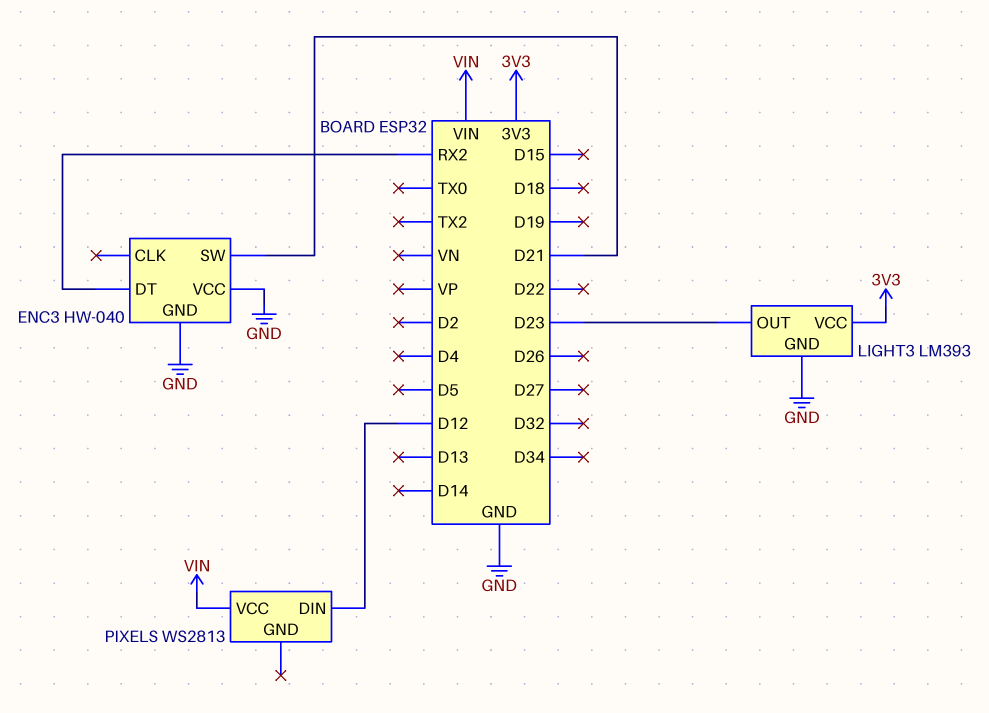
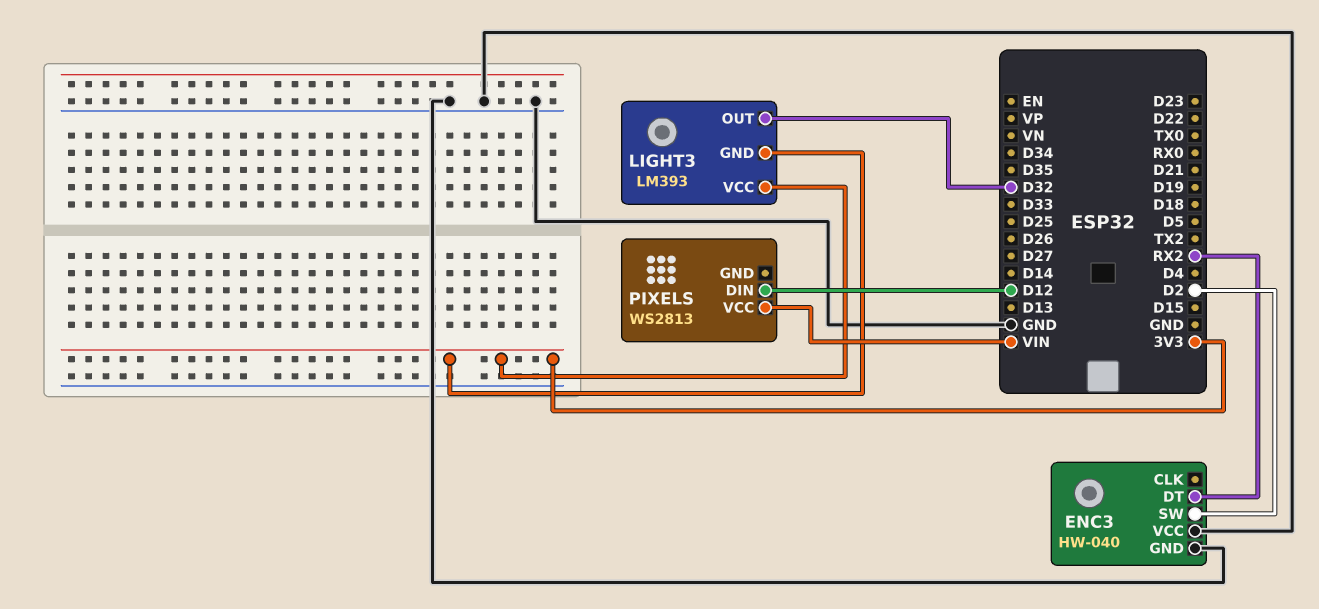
ENC3 pin SW: D21 -> D2
LIGHT3 pin GND: GND -> 3V3
LIGHT3 pin OUT: D23 -> D32

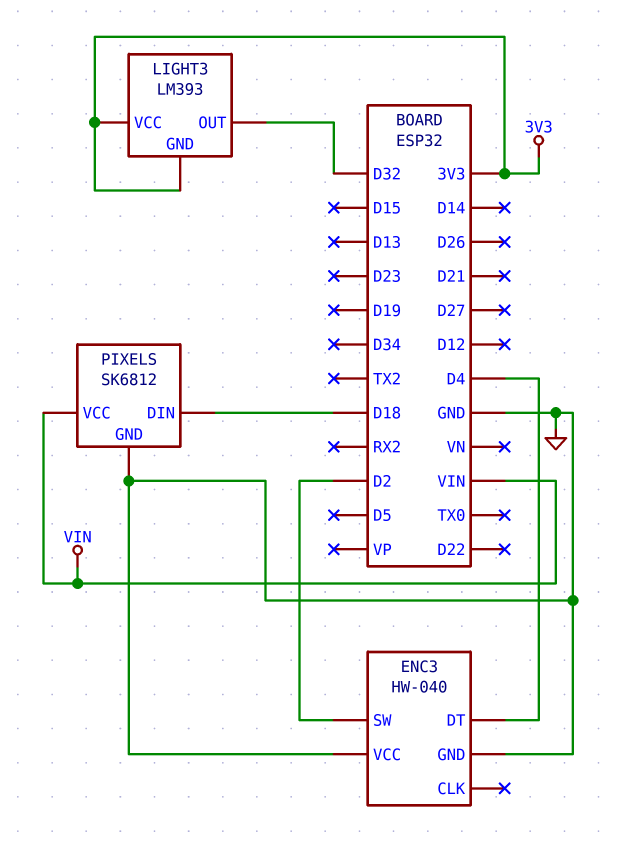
ENC3 pin DT: RX2 -> D4
PIXELS: WS2813 -> SK6812
PIXELS pin DIN: D12 -> D18
PIXELS pin GND: none -> GND

